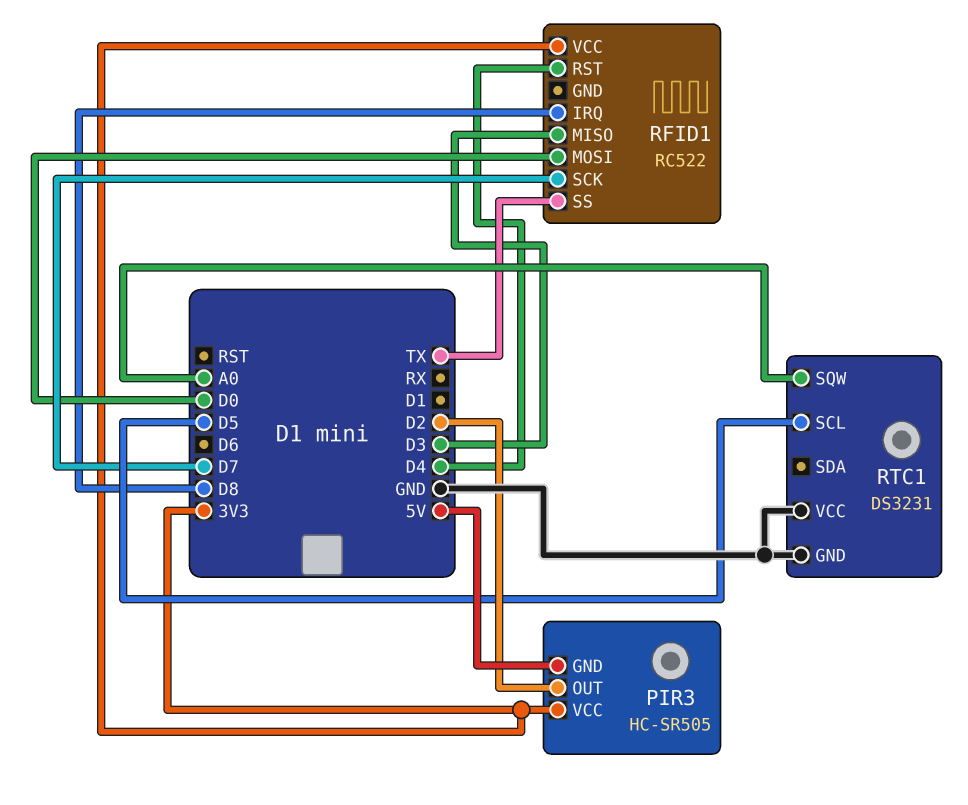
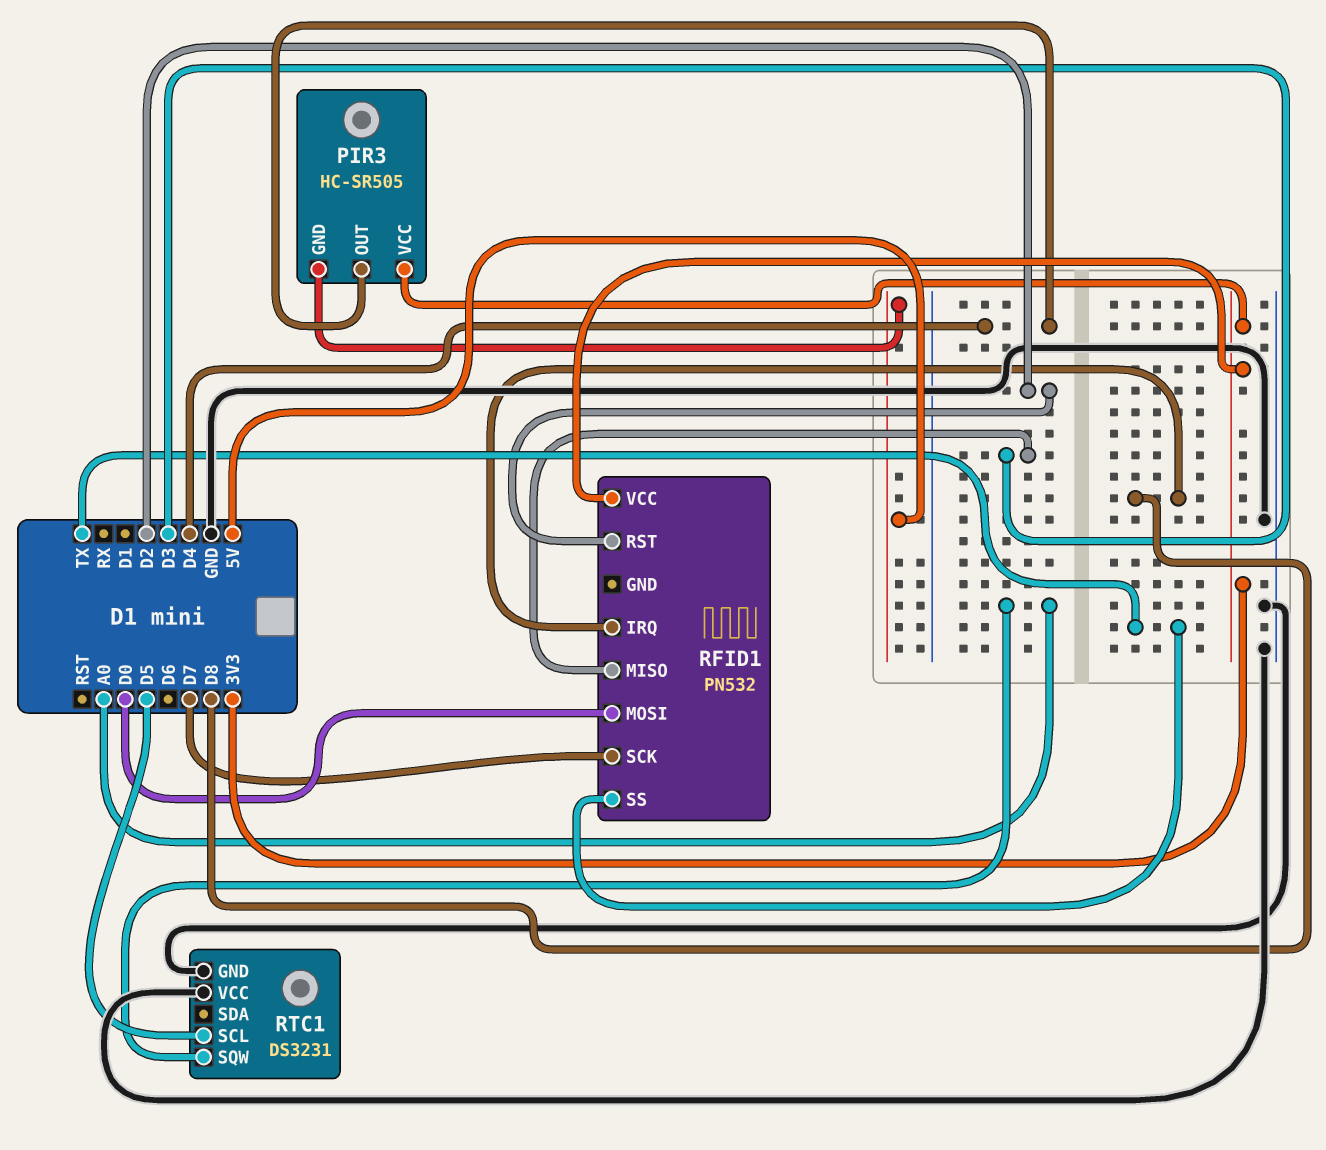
PIR3 pin OUT: D2 -> D4
RFID1: RC522 -> PN532
RFID1 pin RST: D4 -> D2

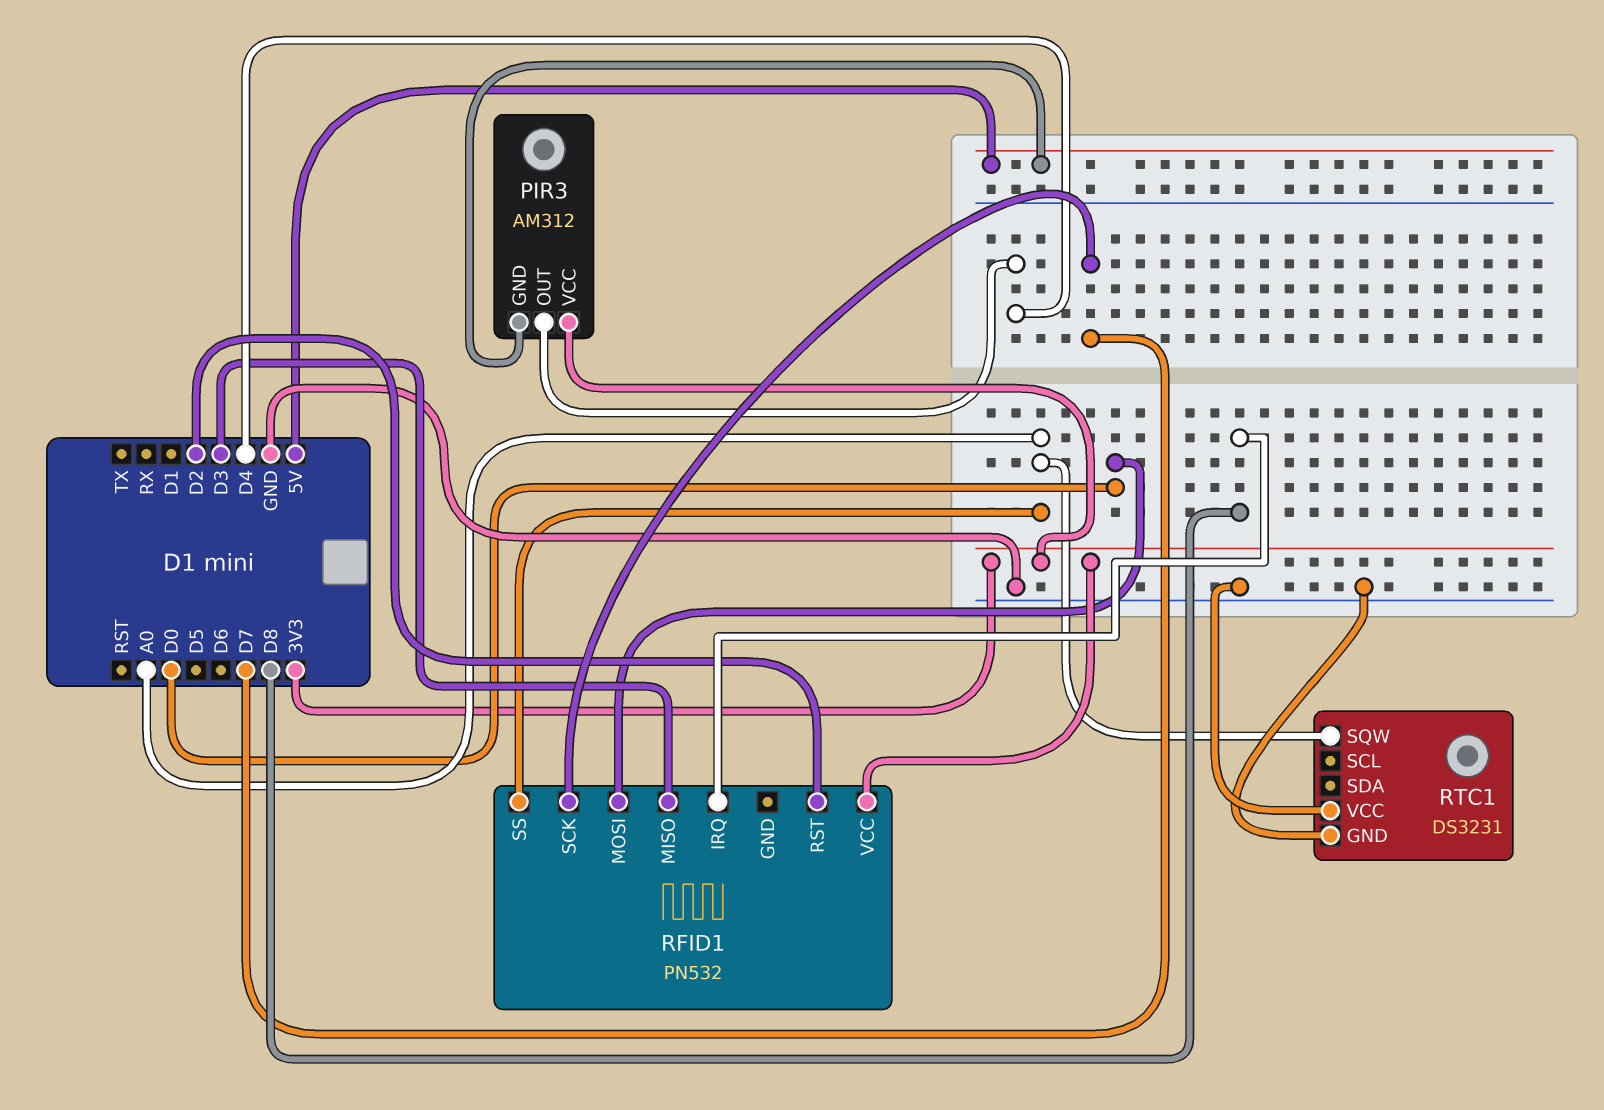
PIR3: HC-SR505 -> AM312
RFID1 pin SS: TX -> A0
RTC1 pin SCL: D5 -> none

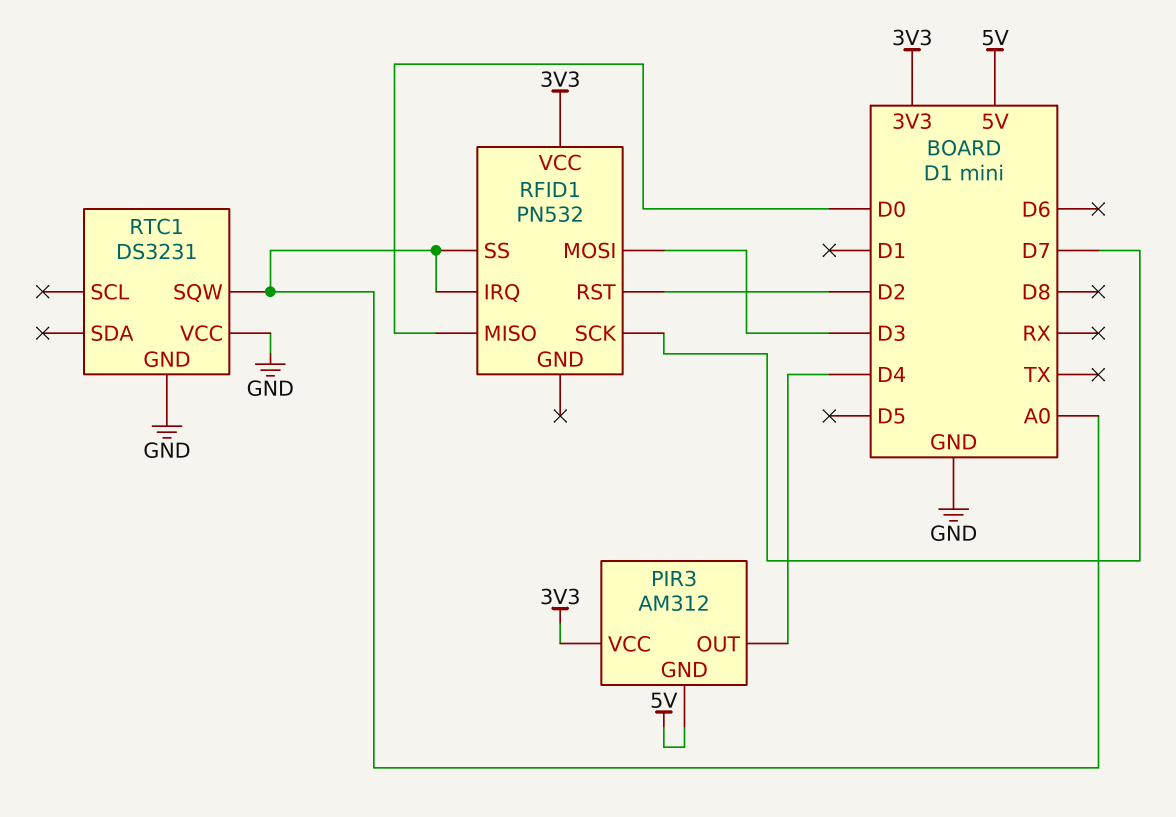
RFID1 pin IRQ: D8 -> A0
RFID1 pin MISO: D3 -> D0
RFID1 pin MOSI: D0 -> D3

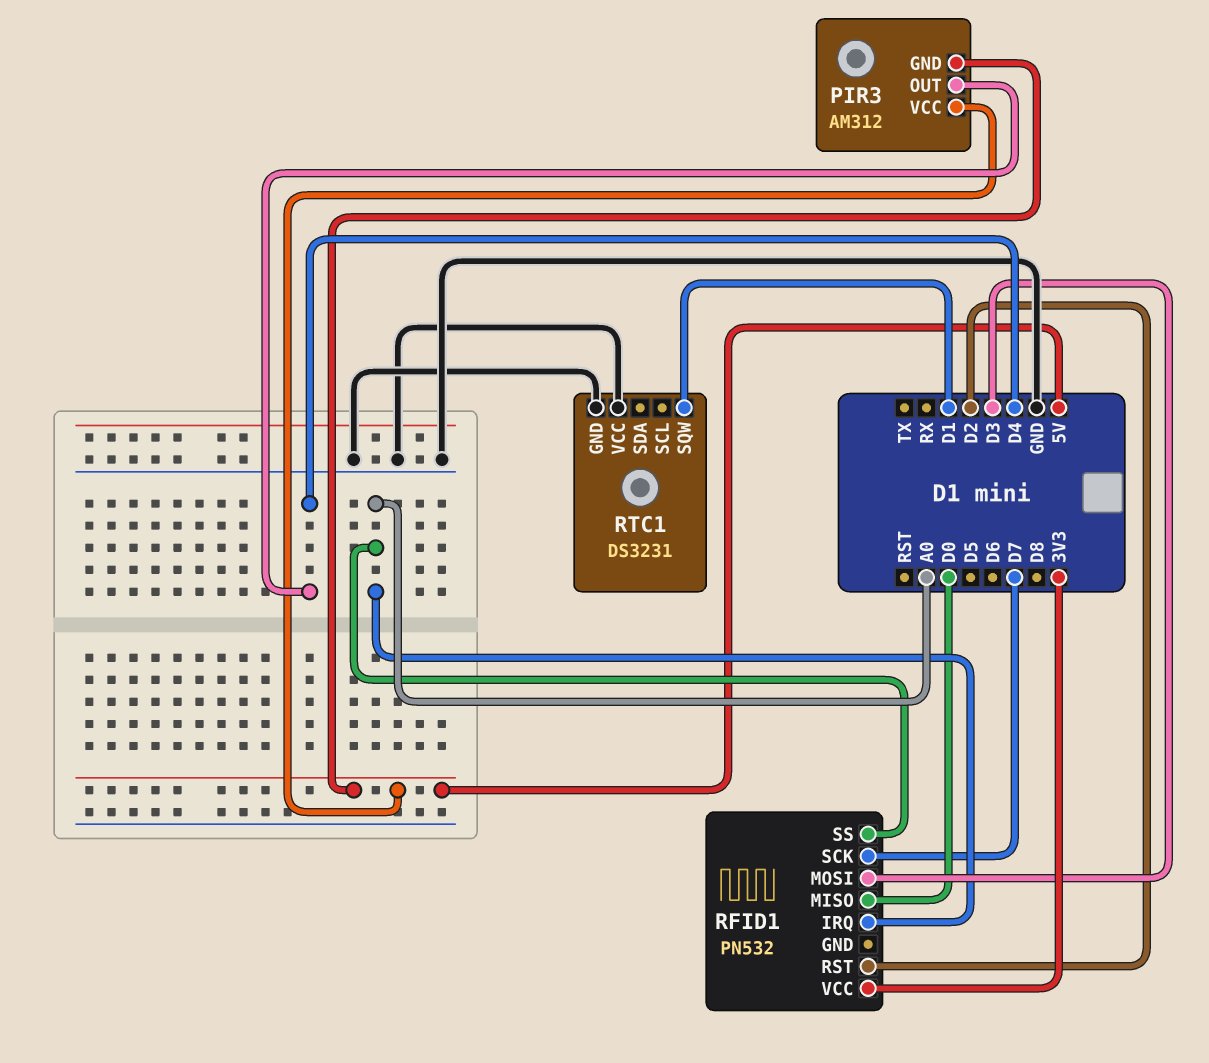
PIR3 pin VCC: 3V3 -> 5V
RTC1 pin SQW: A0 -> D1

